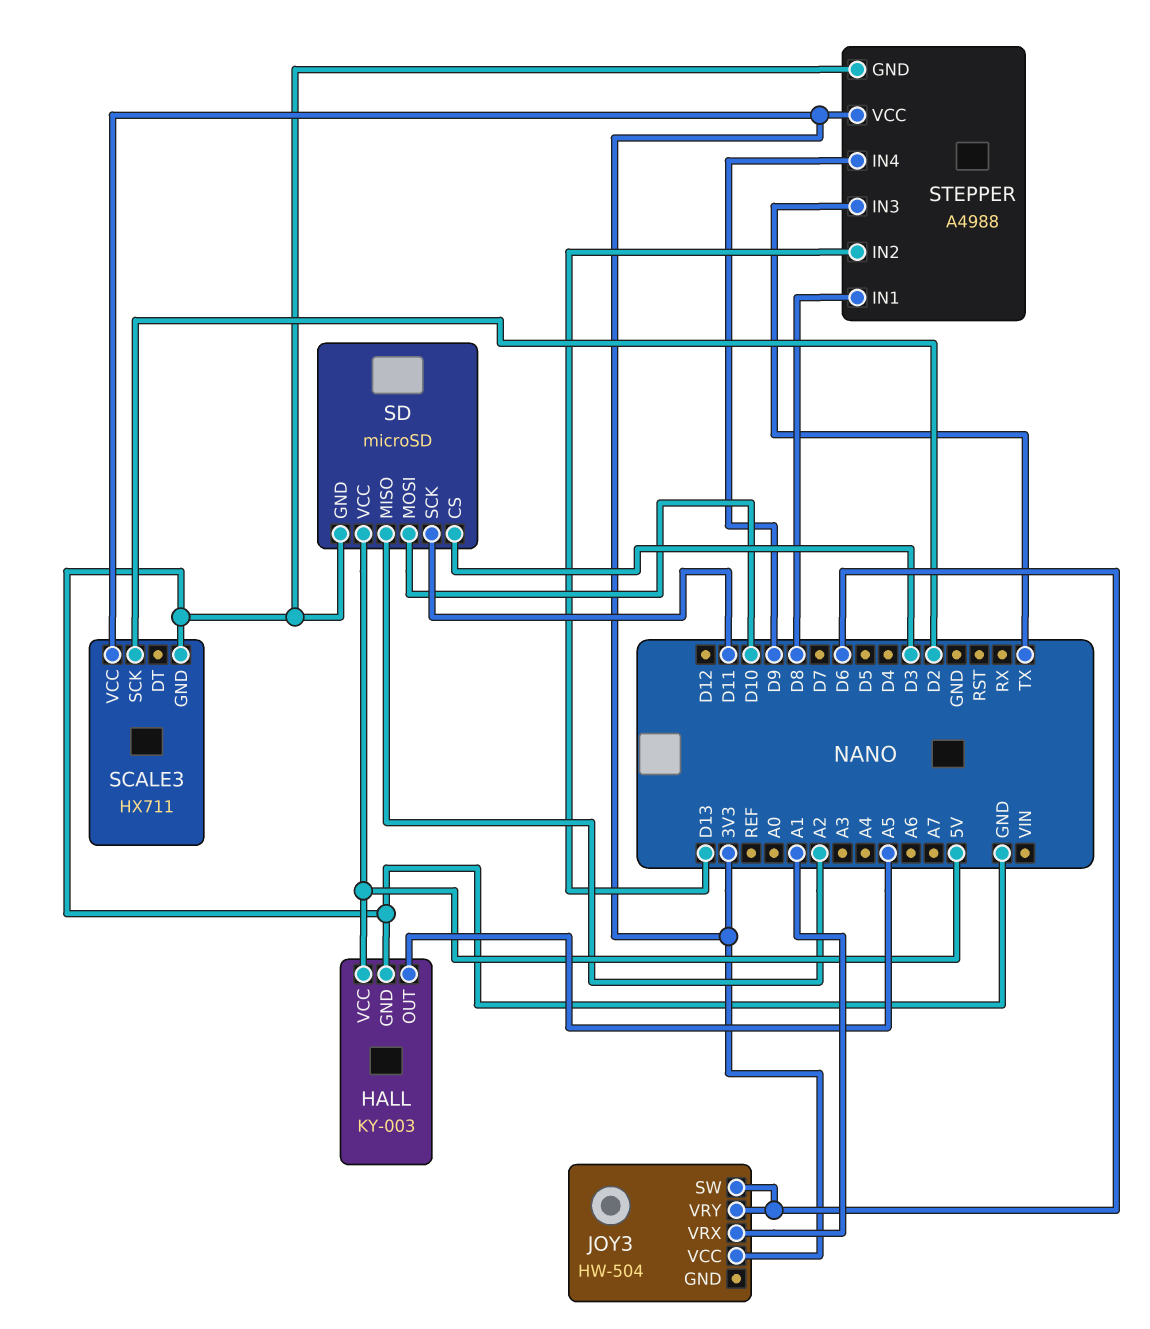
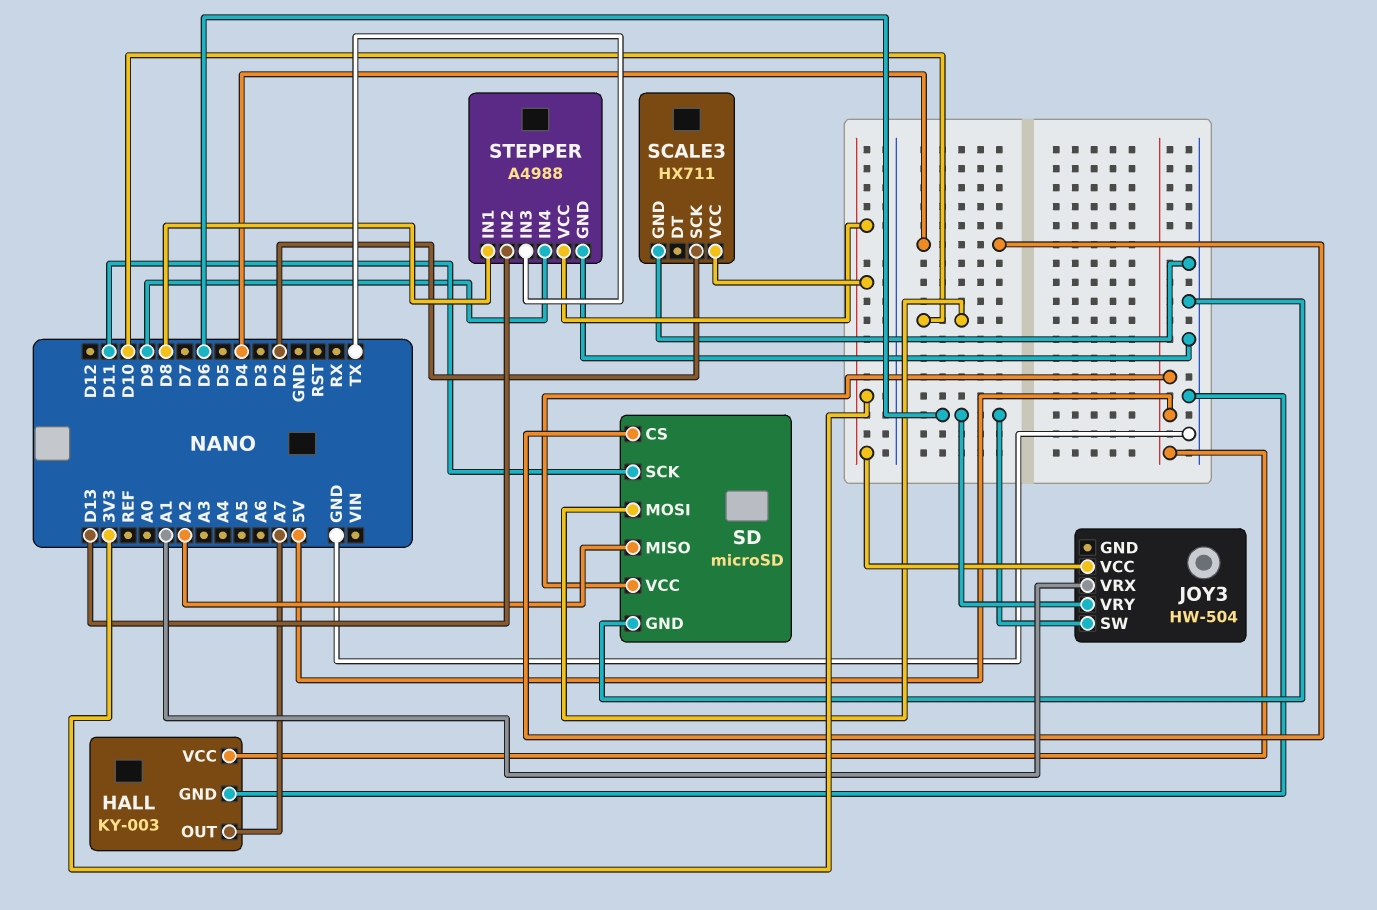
HALL pin OUT: A5 -> A7
SD pin CS: D3 -> D4

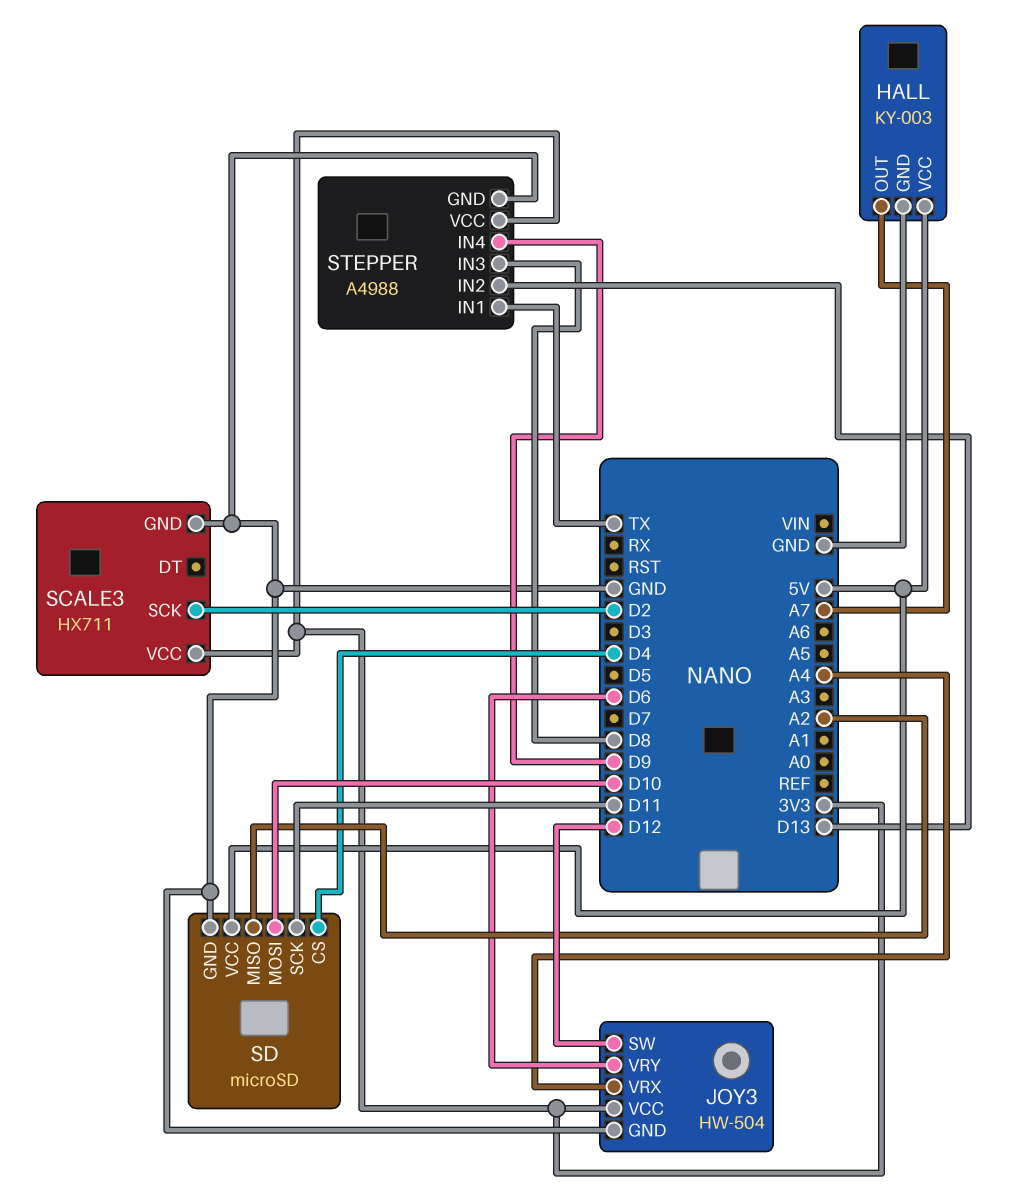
JOY3 pin GND: none -> GND
JOY3 pin SW: D6 -> D12
JOY3 pin VRX: A1 -> A4
STEPPER pin IN1: D8 -> TX
STEPPER pin IN3: TX -> D8

